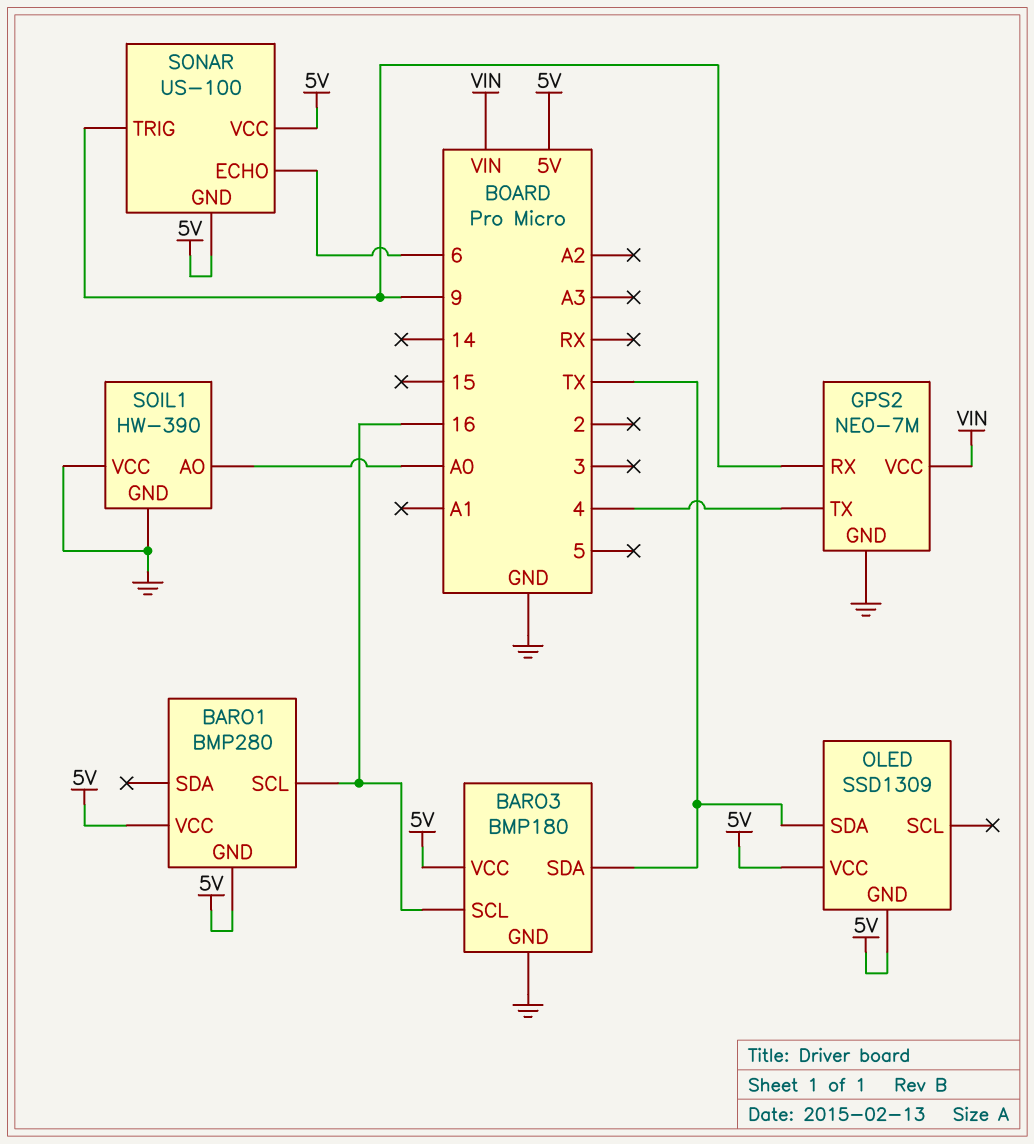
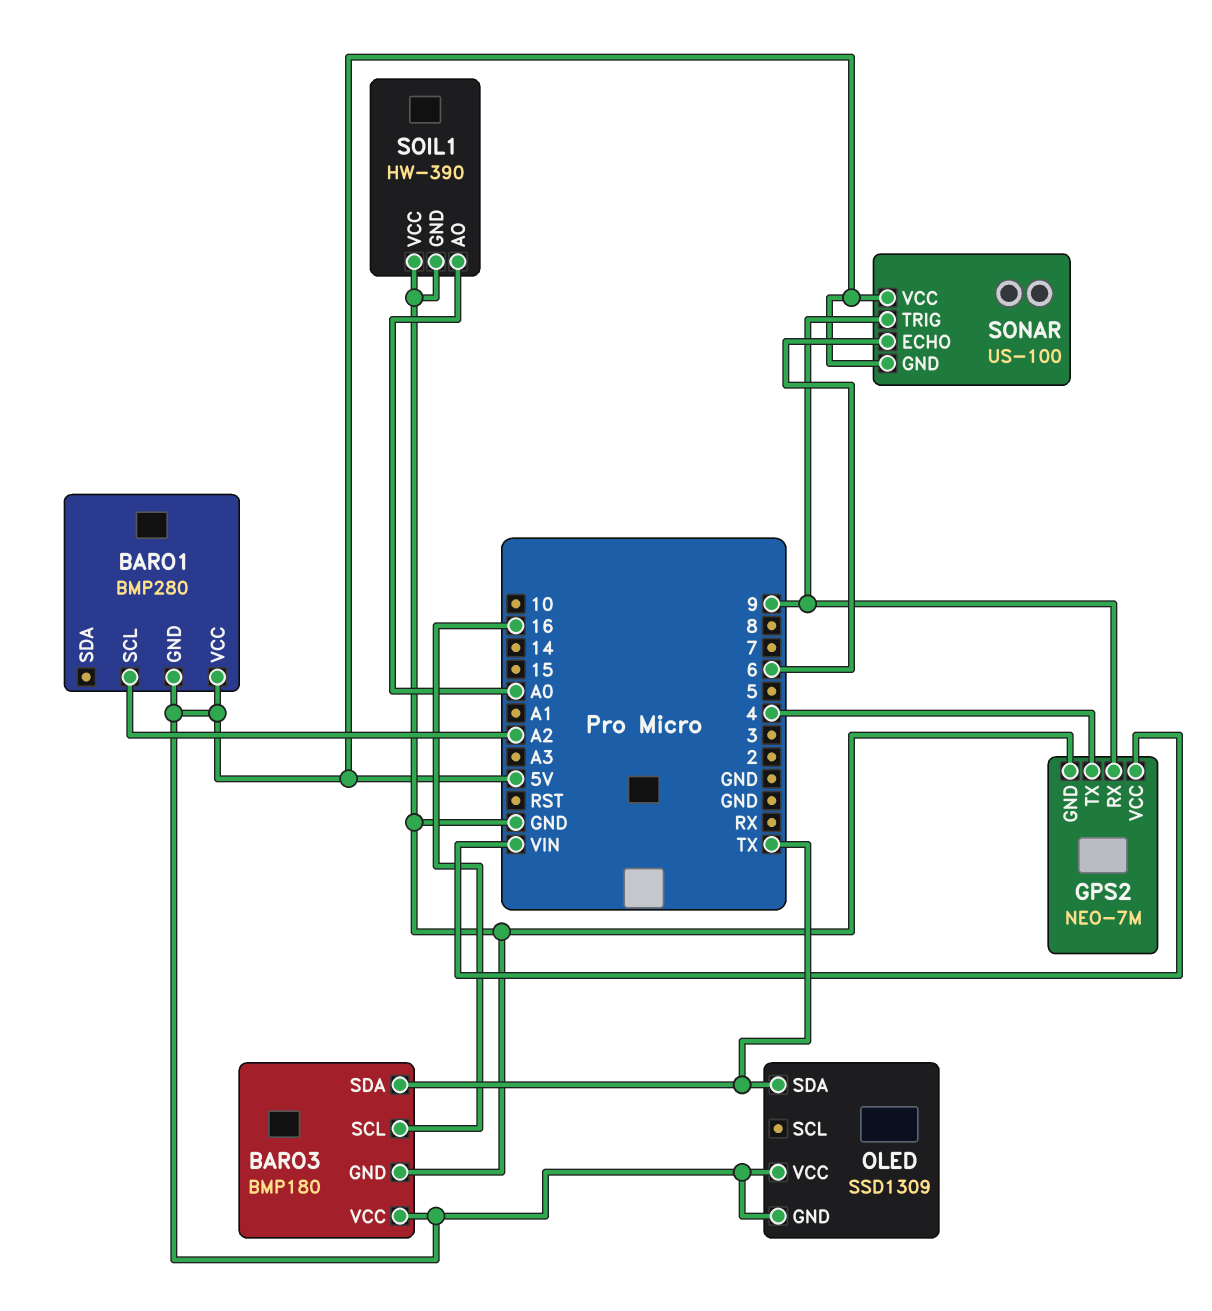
BARO1 pin SCL: 16 -> A2

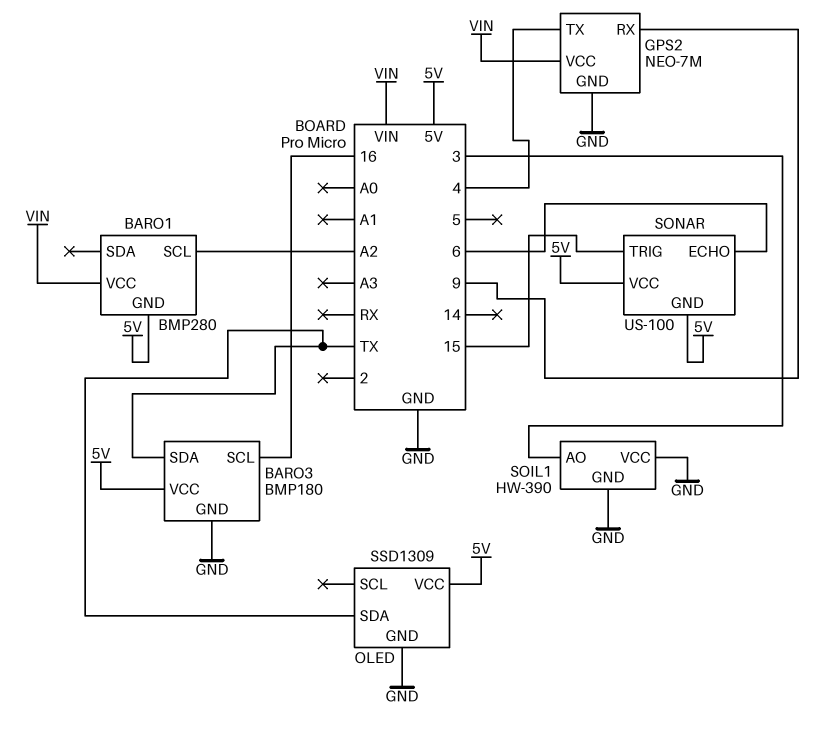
BARO1 pin VCC: 5V -> VIN
OLED pin GND: 5V -> GND
SOIL1 pin AO: A0 -> 3
SONAR pin TRIG: 9 -> 15

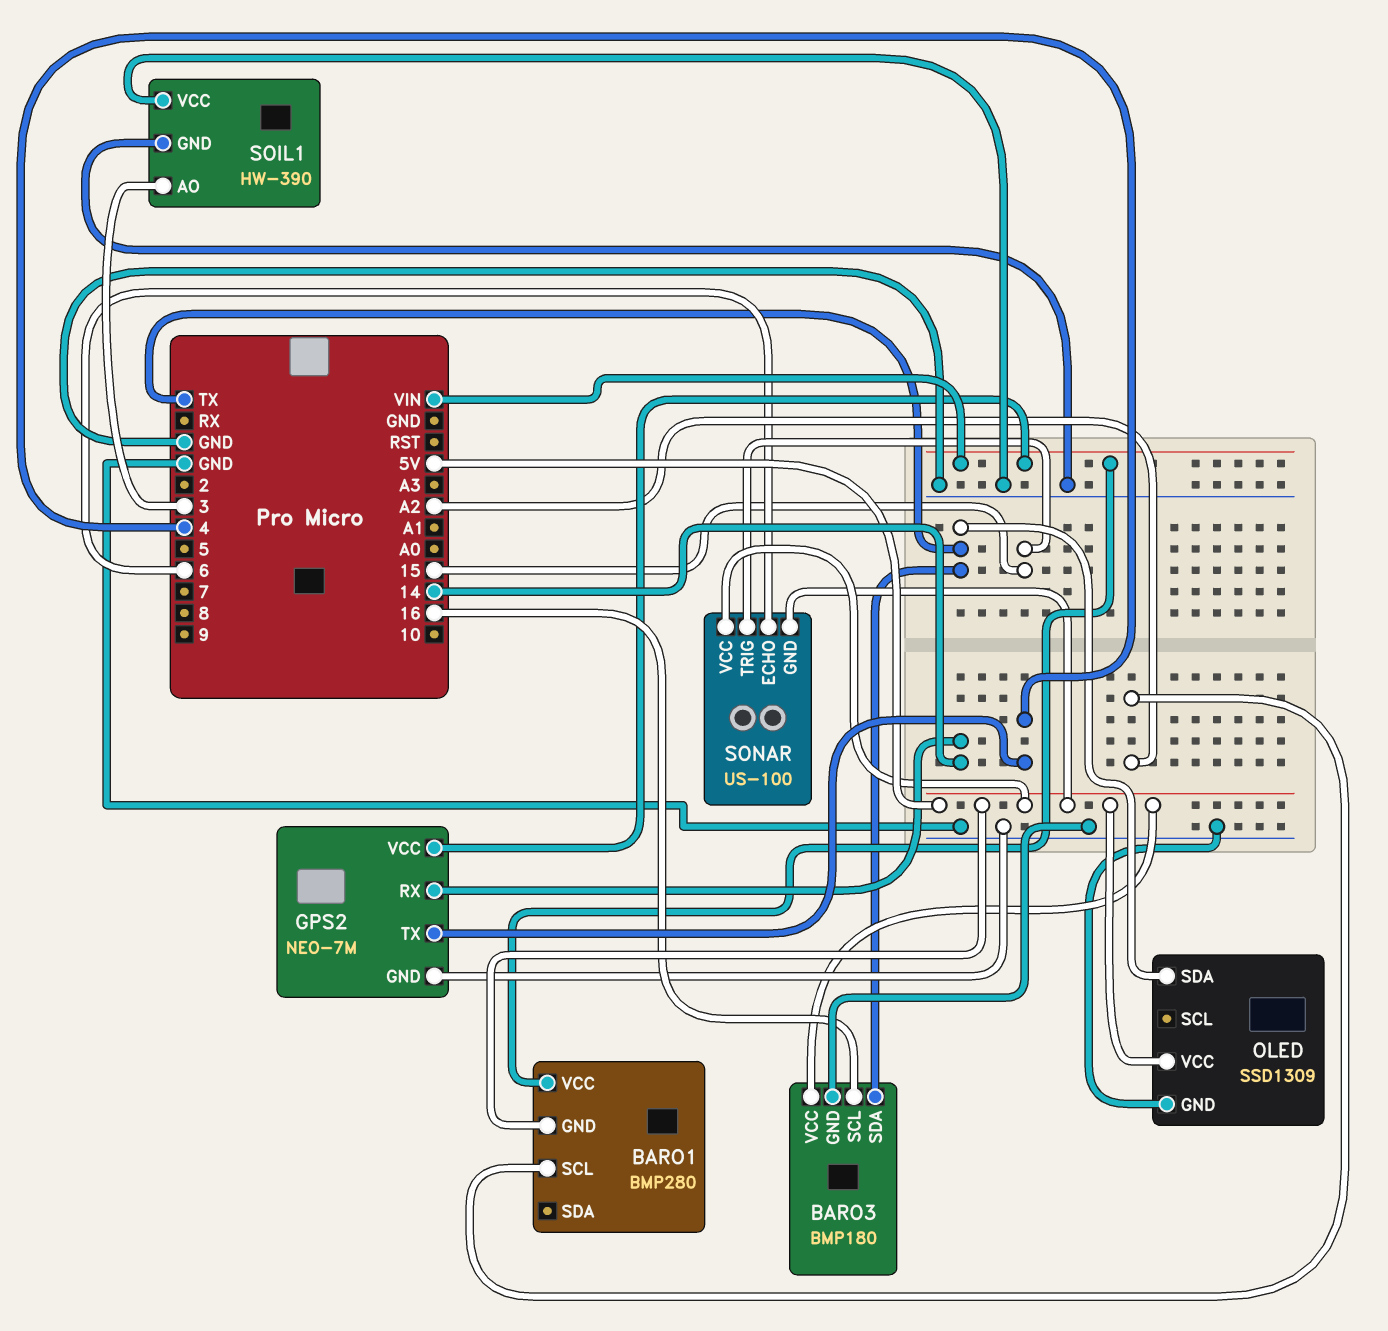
GPS2 pin RX: 9 -> 14

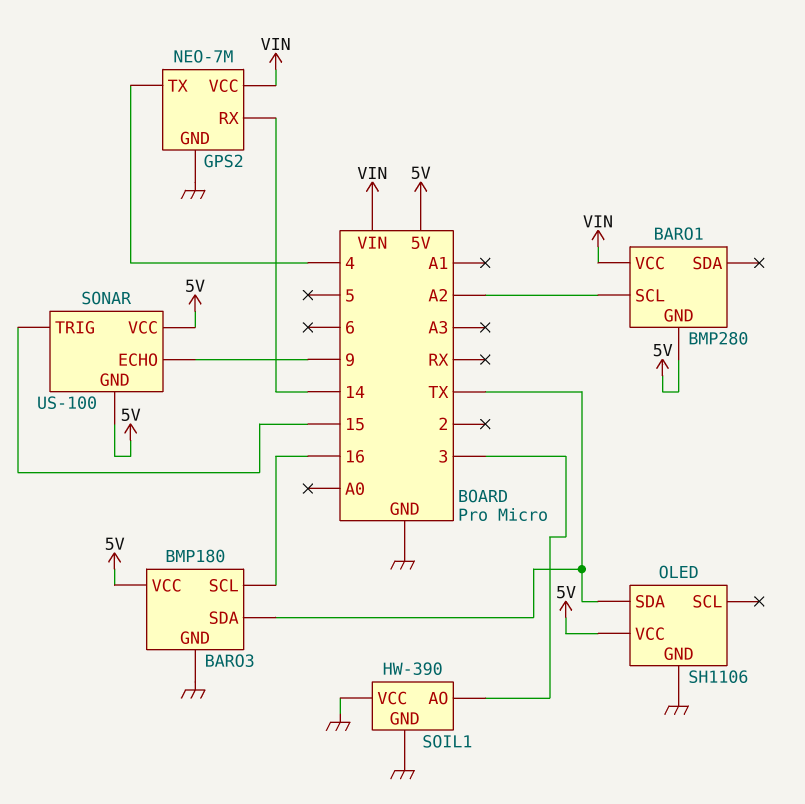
OLED: SSD1309 -> SH1106
SONAR pin ECHO: 6 -> 9

